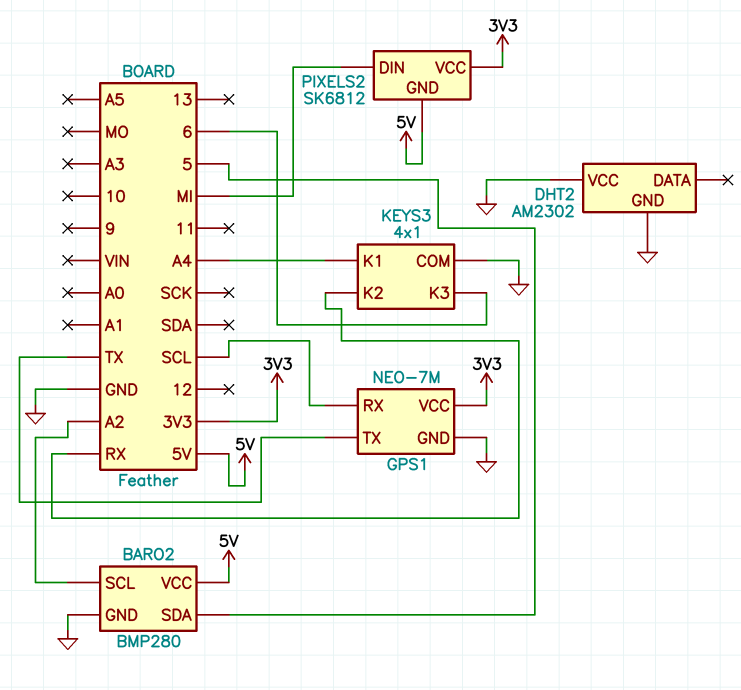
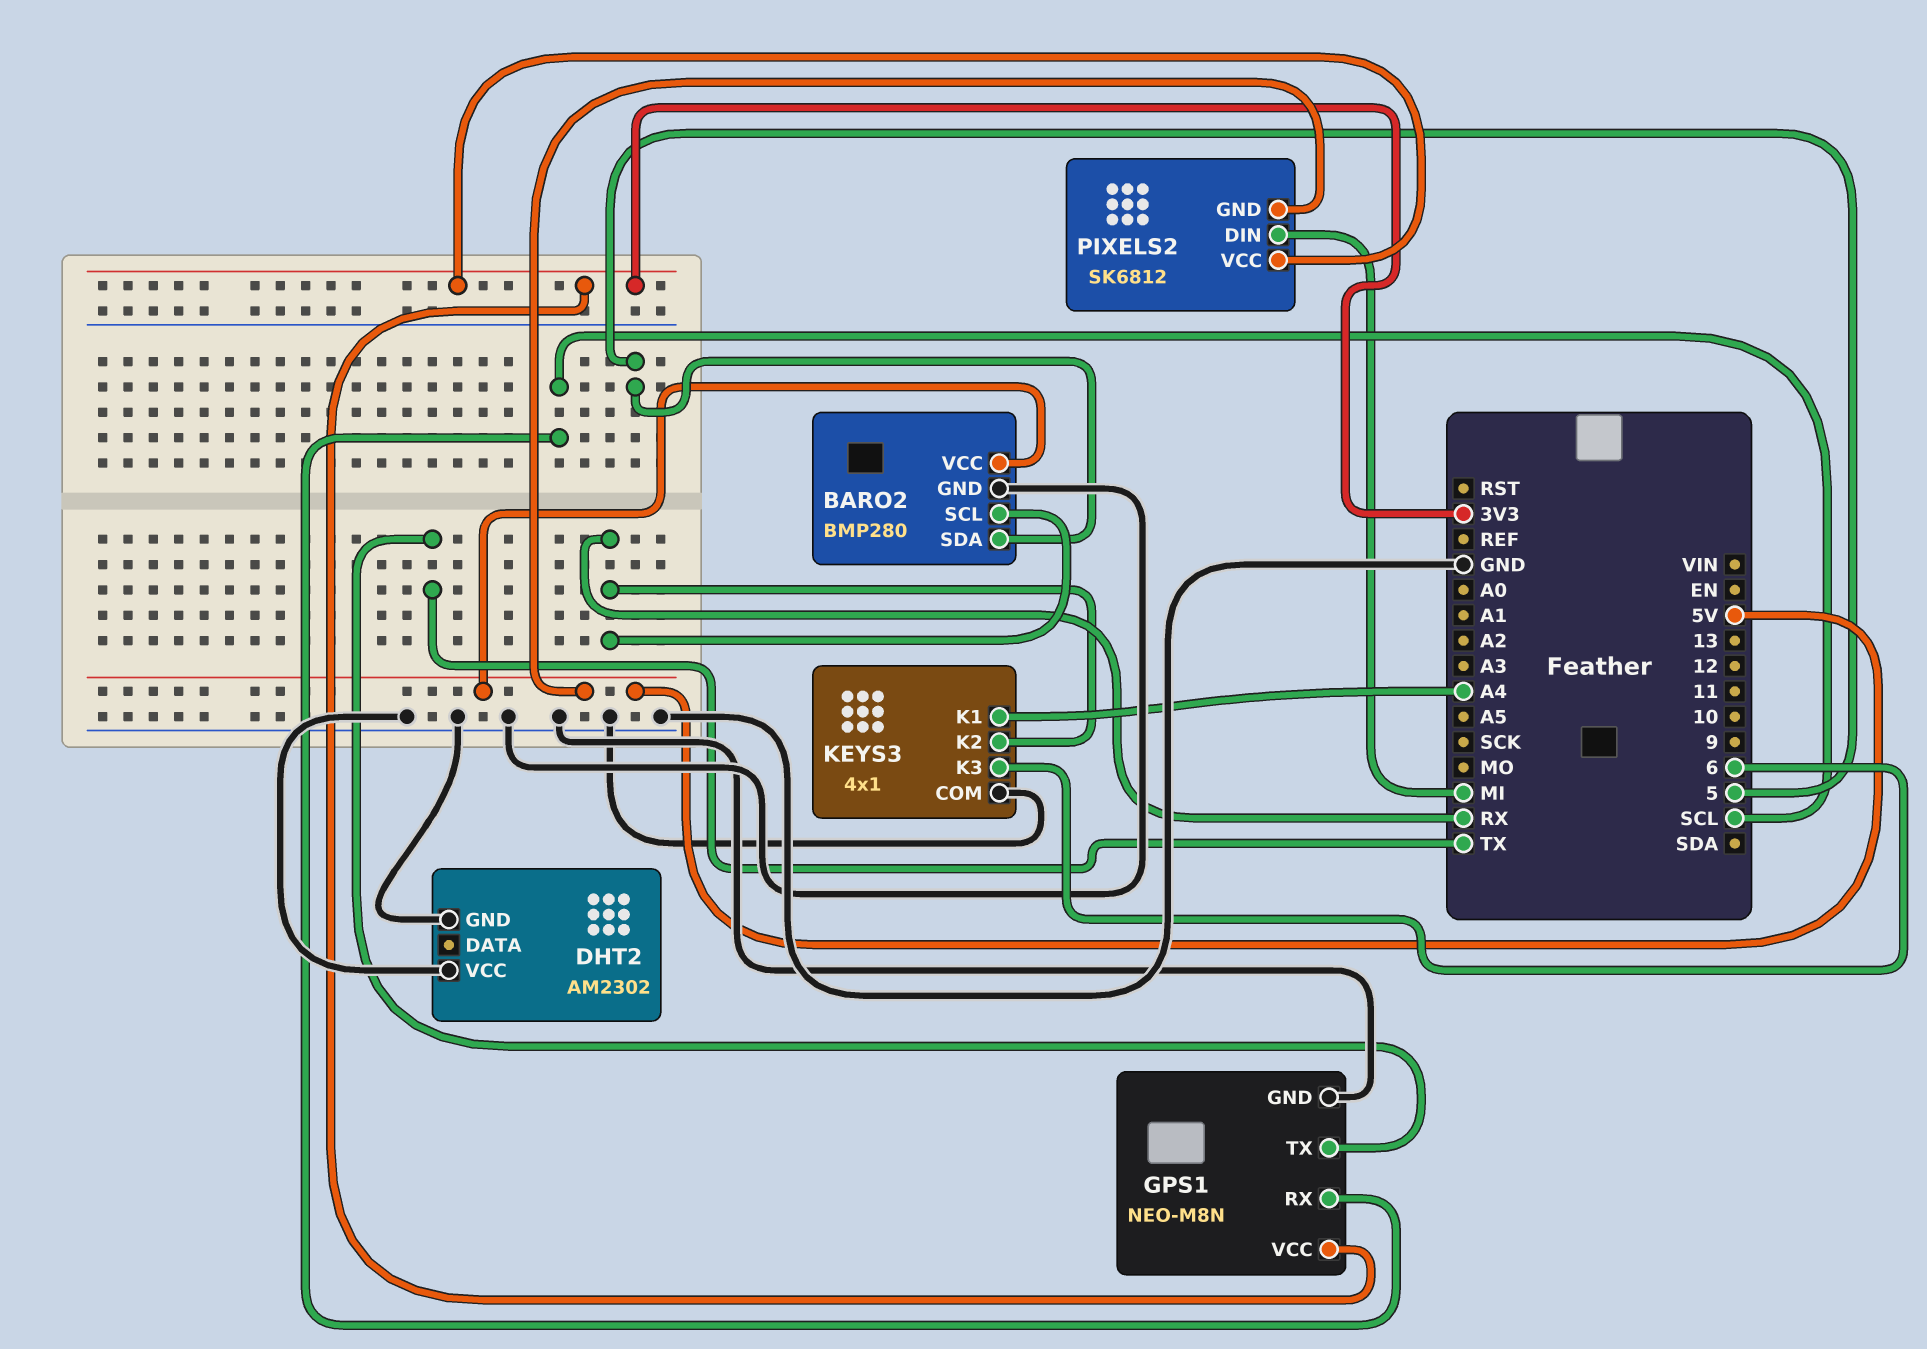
BARO2 pin SCL: A2 -> RX
GPS1: NEO-7M -> NEO-M8N

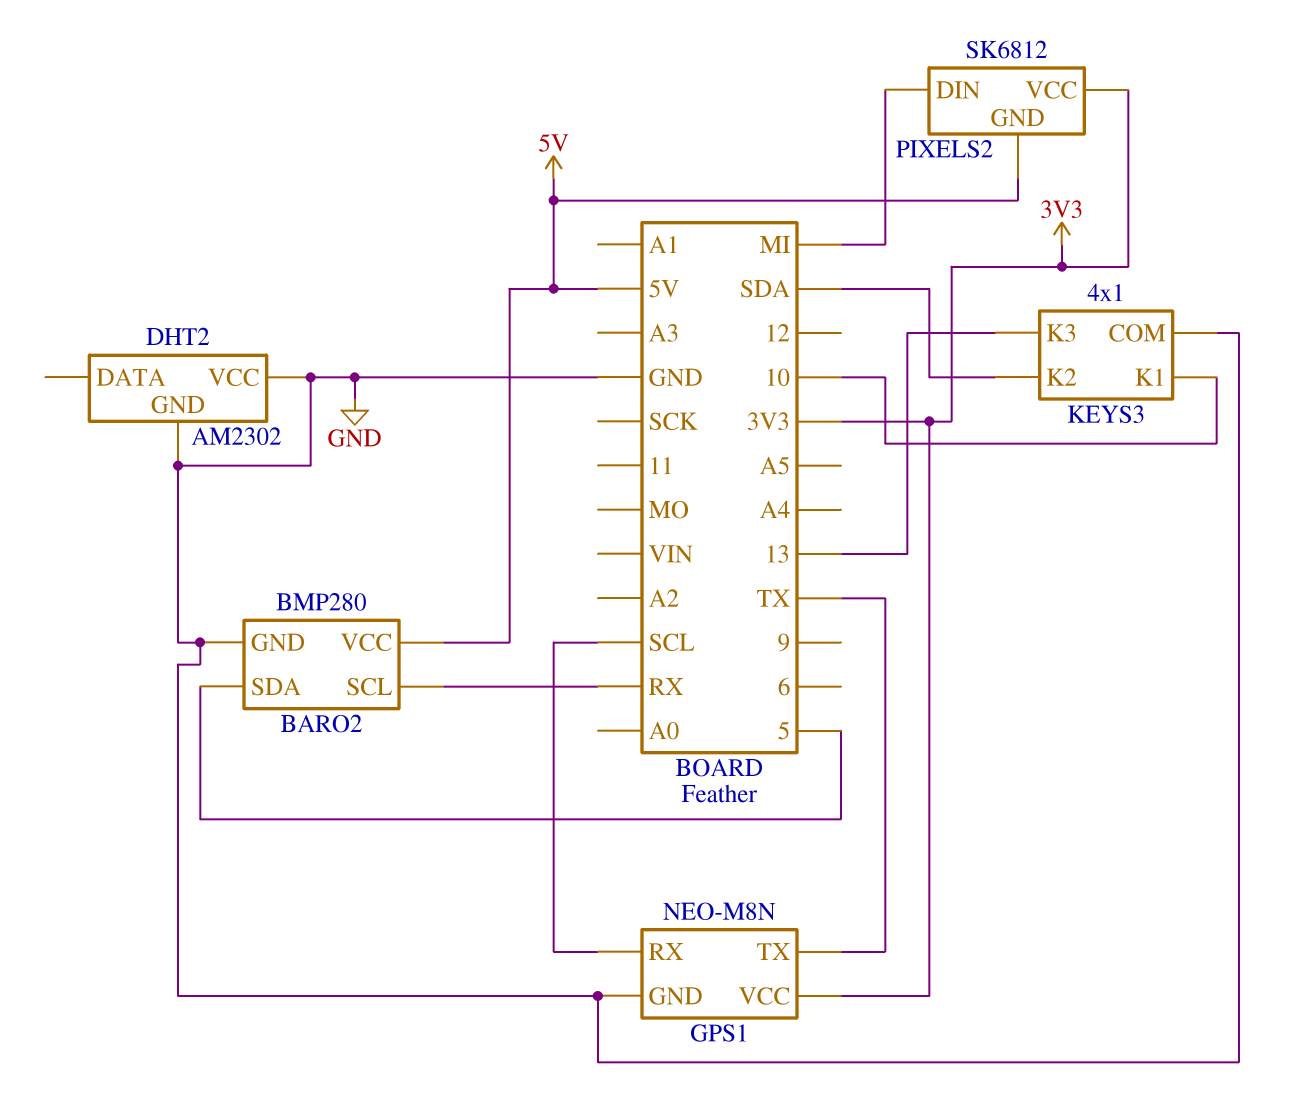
KEYS3 pin K1: A4 -> 10
KEYS3 pin K2: RX -> SDA
KEYS3 pin K3: 6 -> 13

